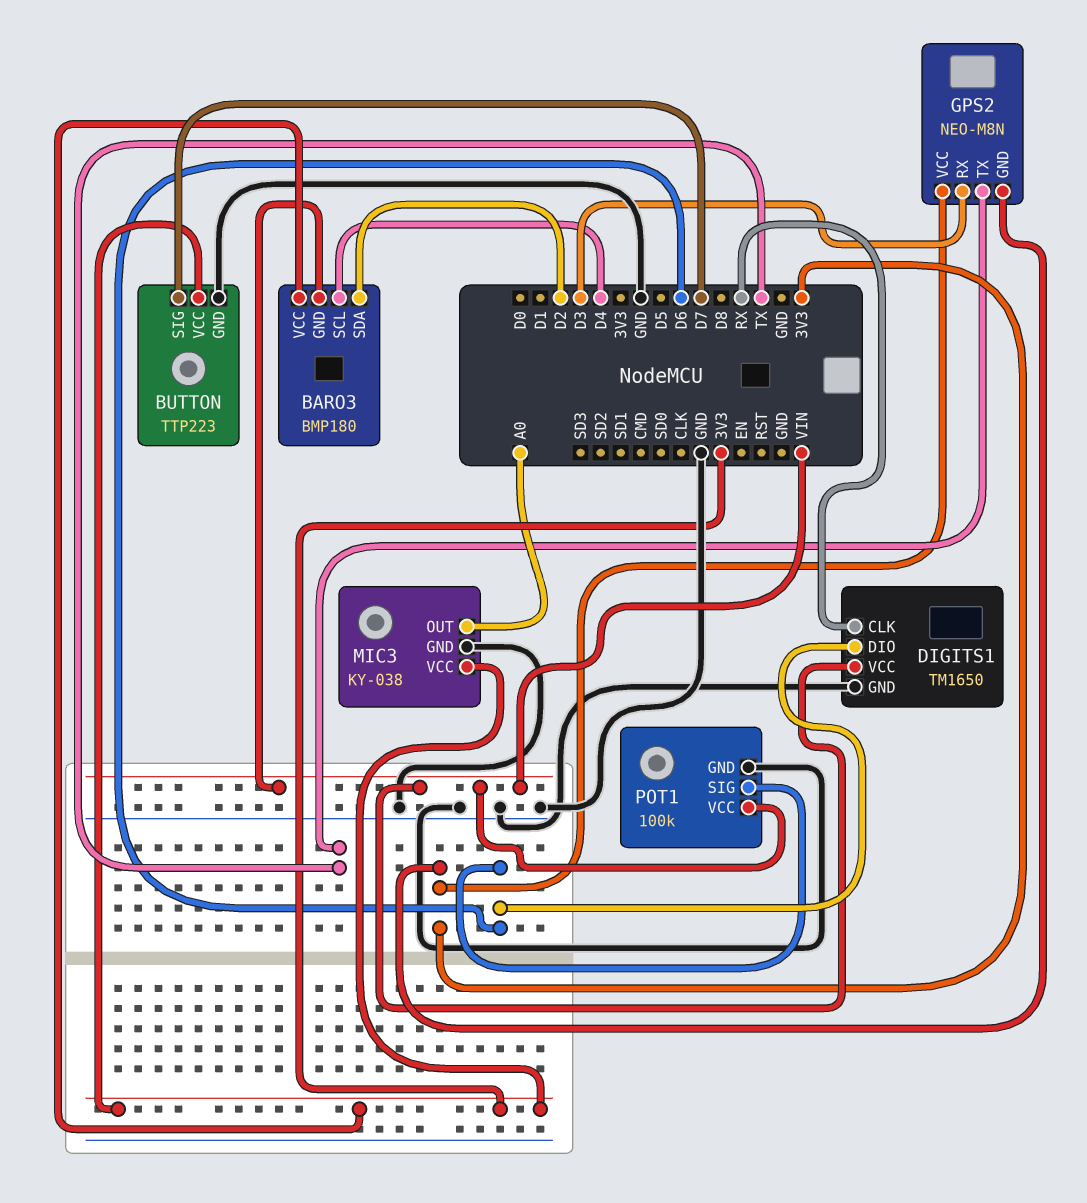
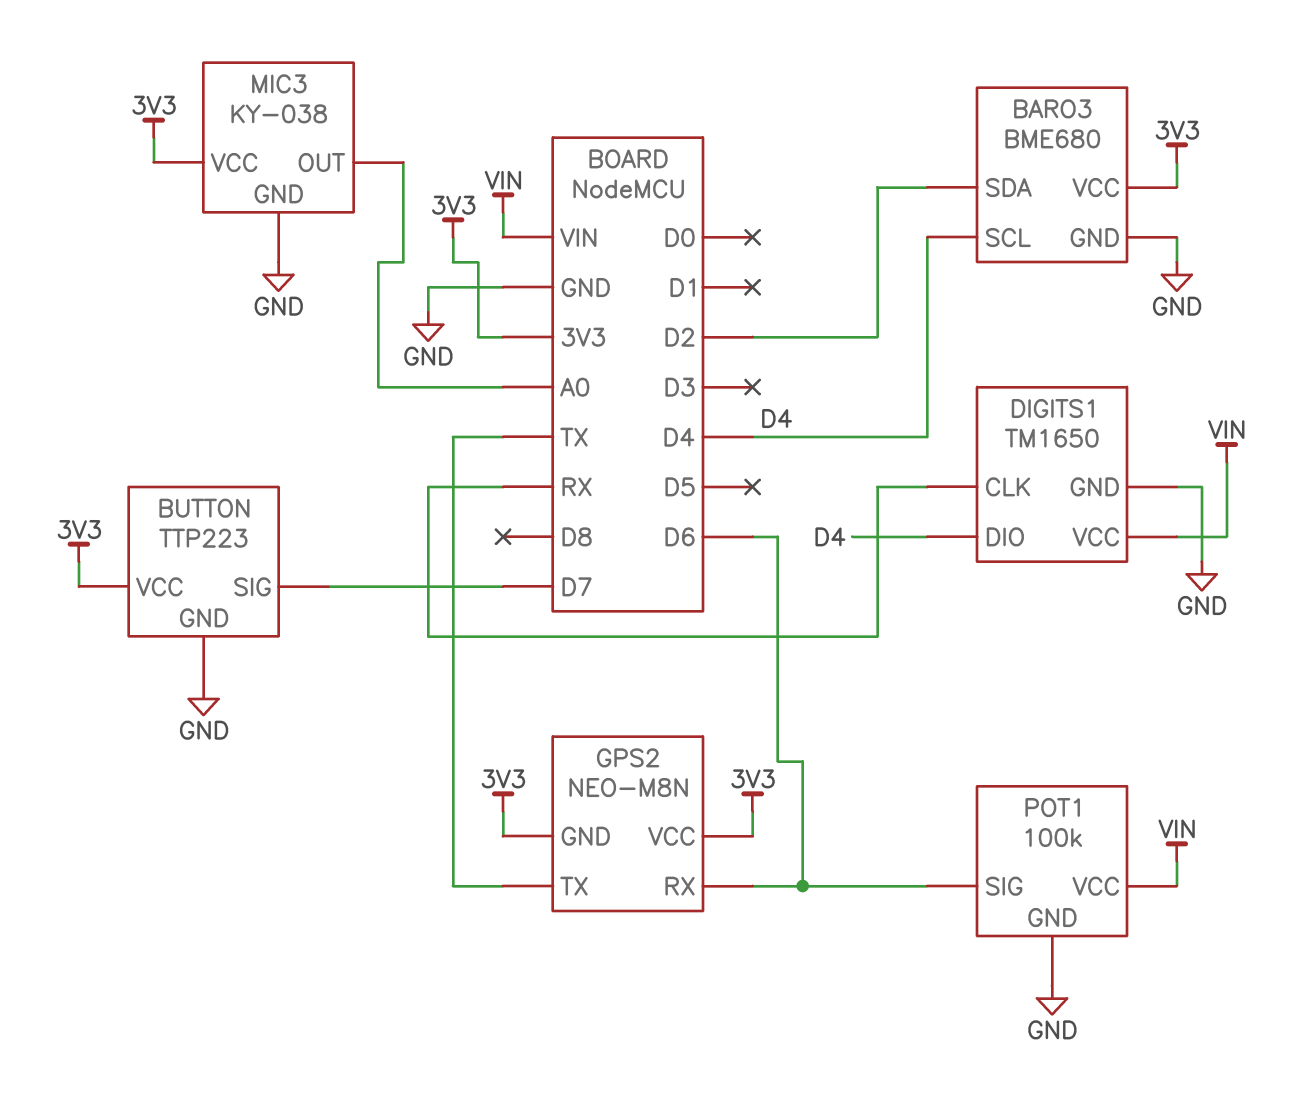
BARO3: BMP180 -> BME680
BARO3 pin GND: VIN -> GND
DIGITS1 pin DIO: D6 -> D4
GPS2 pin RX: D3 -> D6

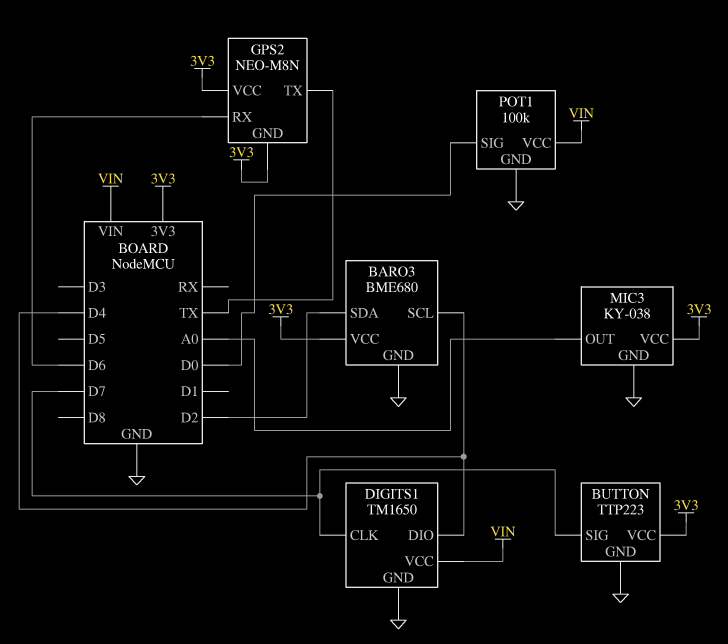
DIGITS1 pin CLK: RX -> D7
POT1 pin SIG: D6 -> D0

